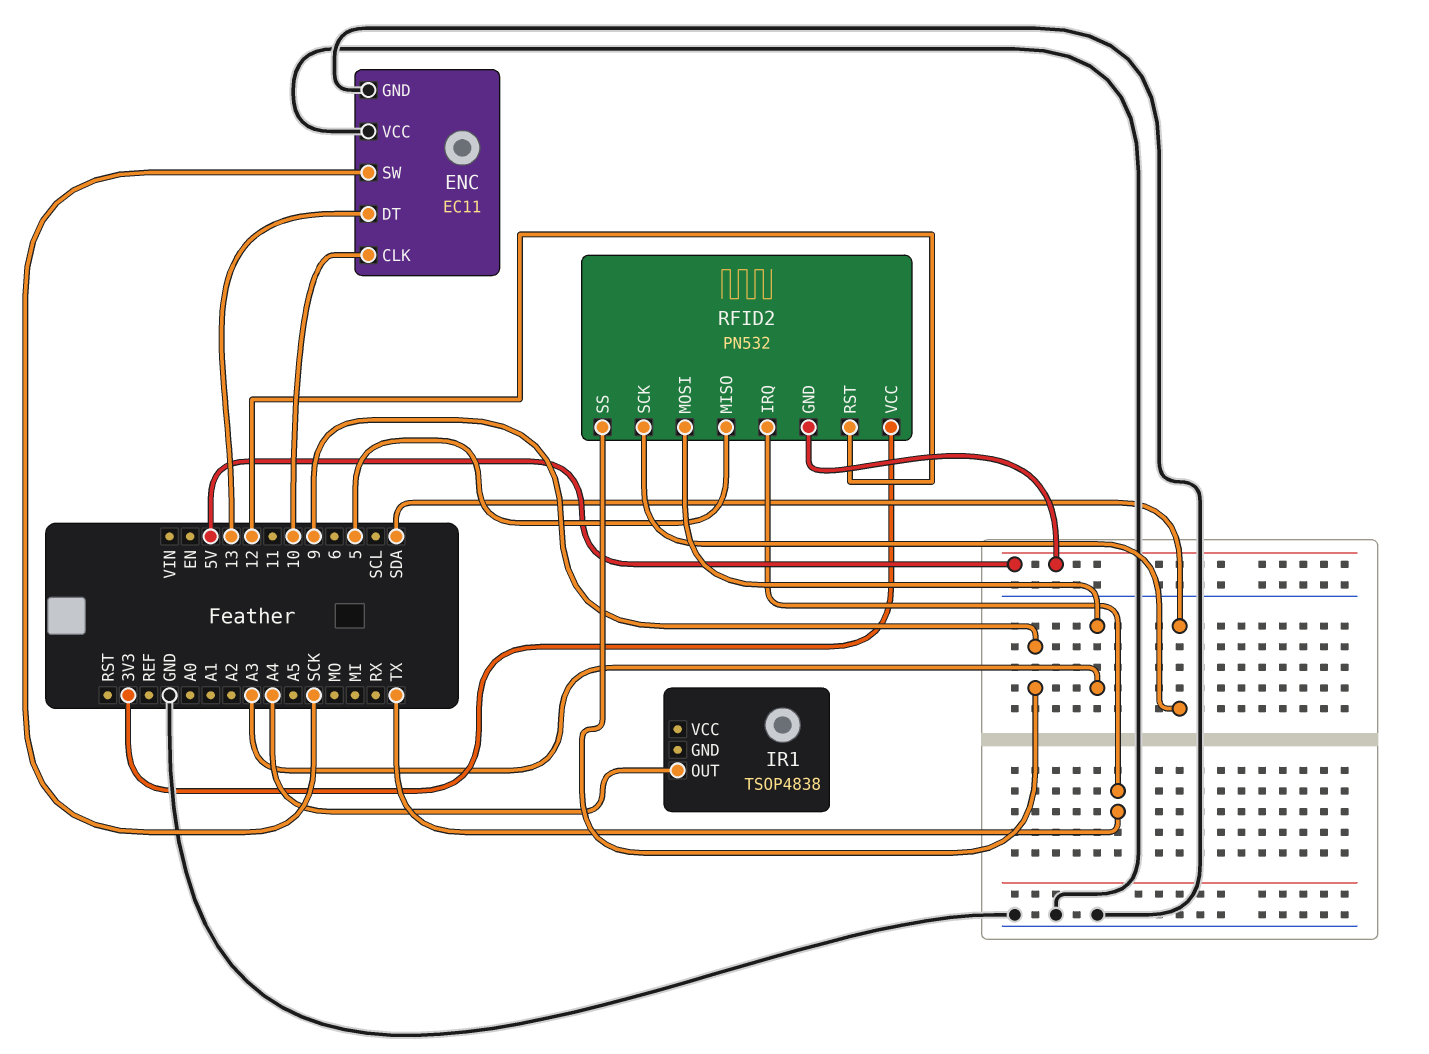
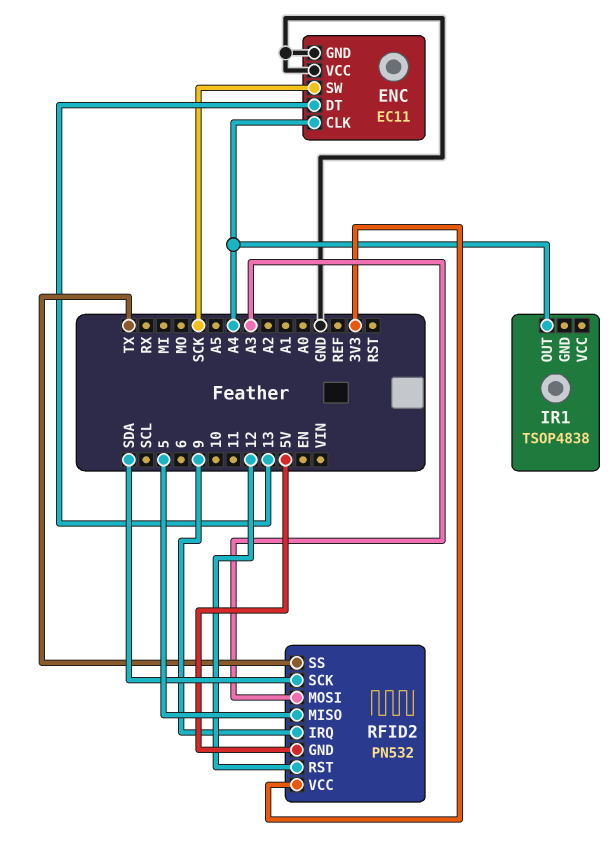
ENC pin CLK: 10 -> A4
RFID2 pin IRQ: TX -> 9
RFID2 pin SS: 9 -> TX

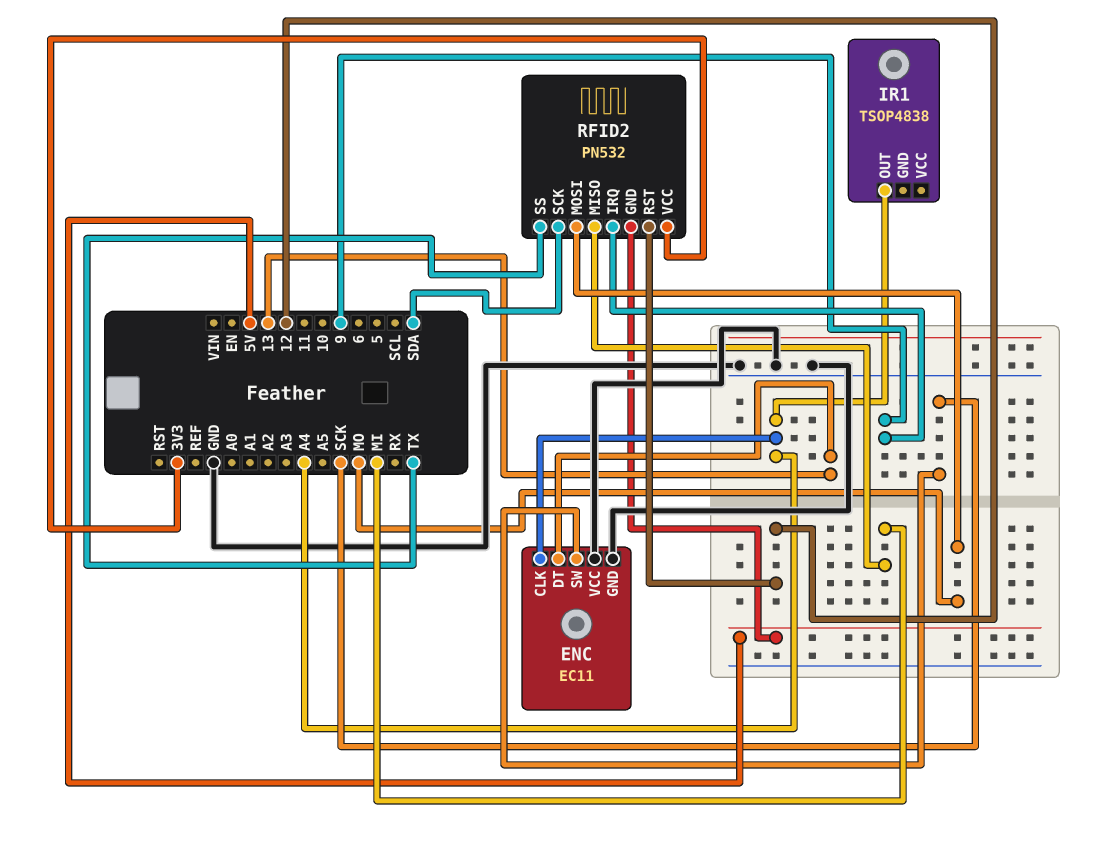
RFID2 pin MISO: 5 -> MI
RFID2 pin MOSI: A3 -> MO

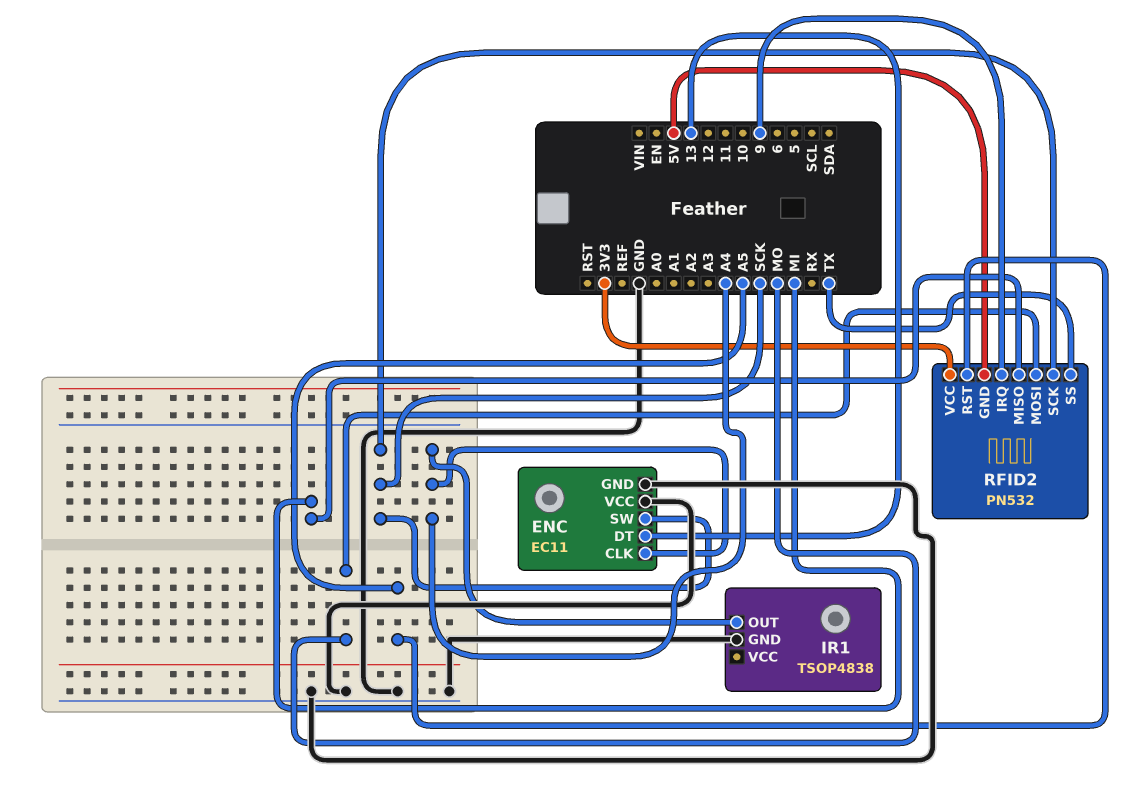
IR1 pin GND: none -> GND
RFID2 pin RST: 12 -> A5
RFID2 pin SCK: SDA -> SCK

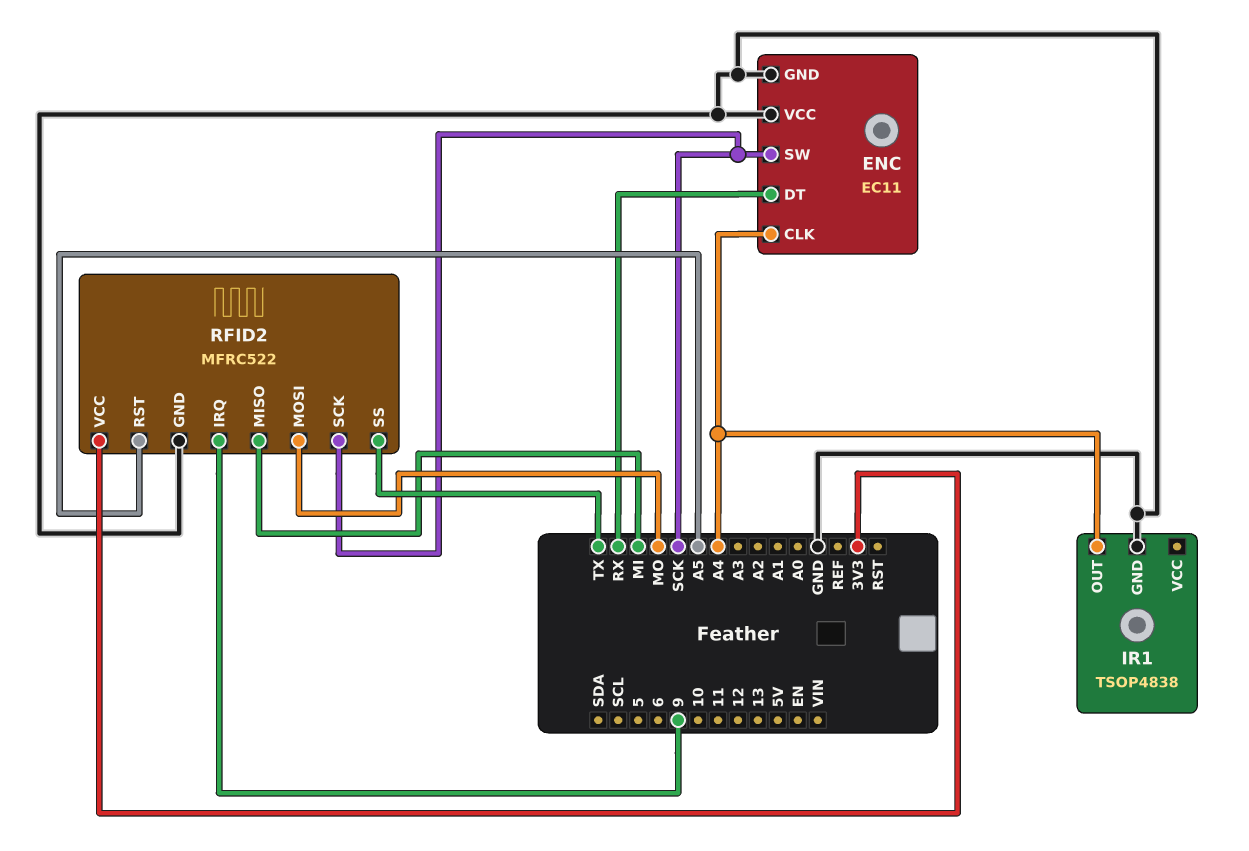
ENC pin DT: 13 -> RX
RFID2: PN532 -> MFRC522
RFID2 pin GND: 5V -> GND

